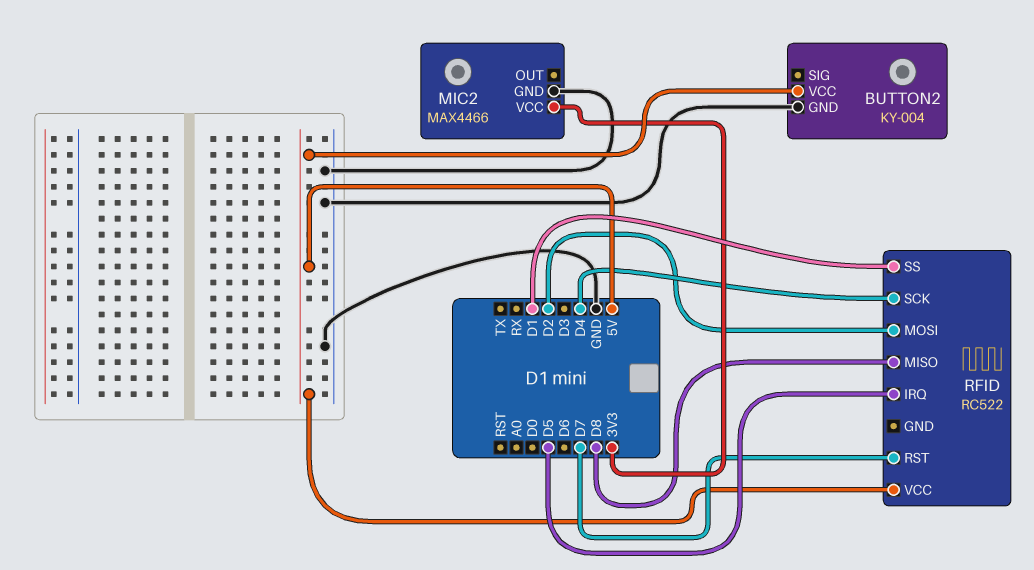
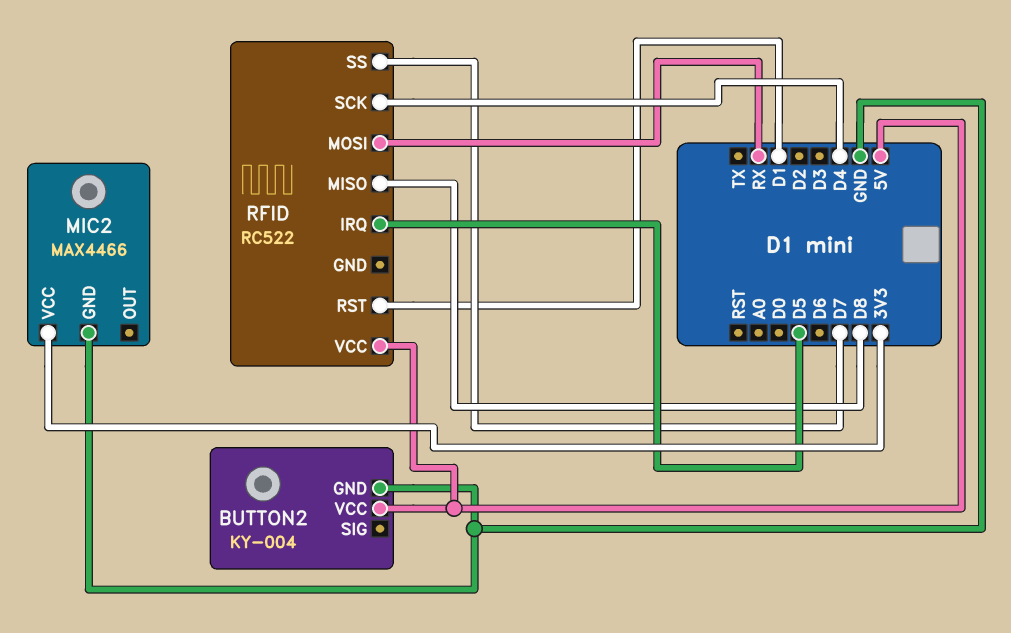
RFID pin MOSI: D2 -> RX
RFID pin RST: D7 -> D1
RFID pin SS: D1 -> D7

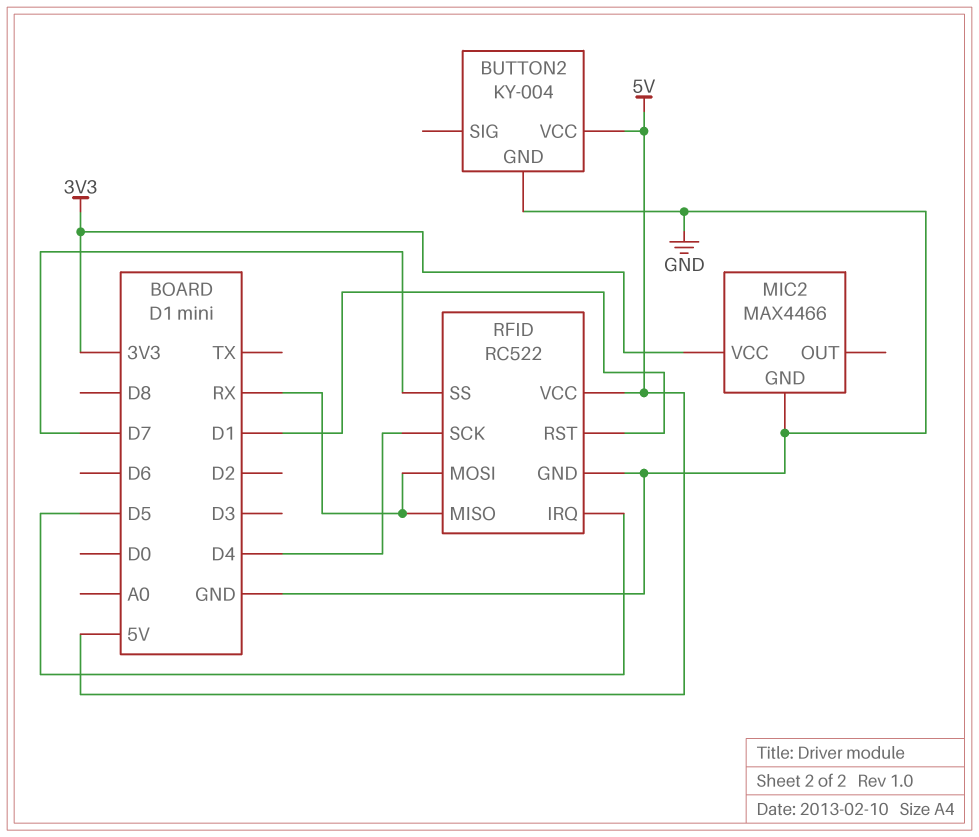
RFID pin GND: none -> GND
RFID pin MISO: D8 -> RX

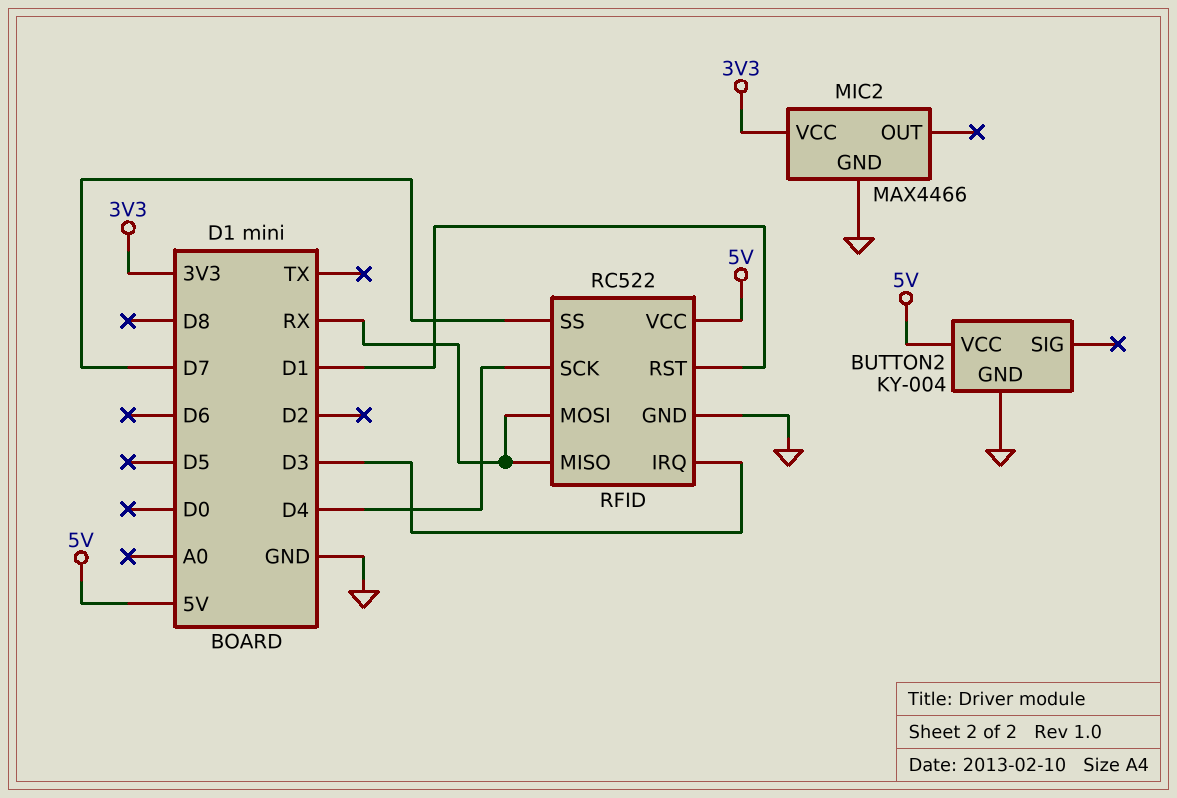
RFID pin IRQ: D5 -> D3

